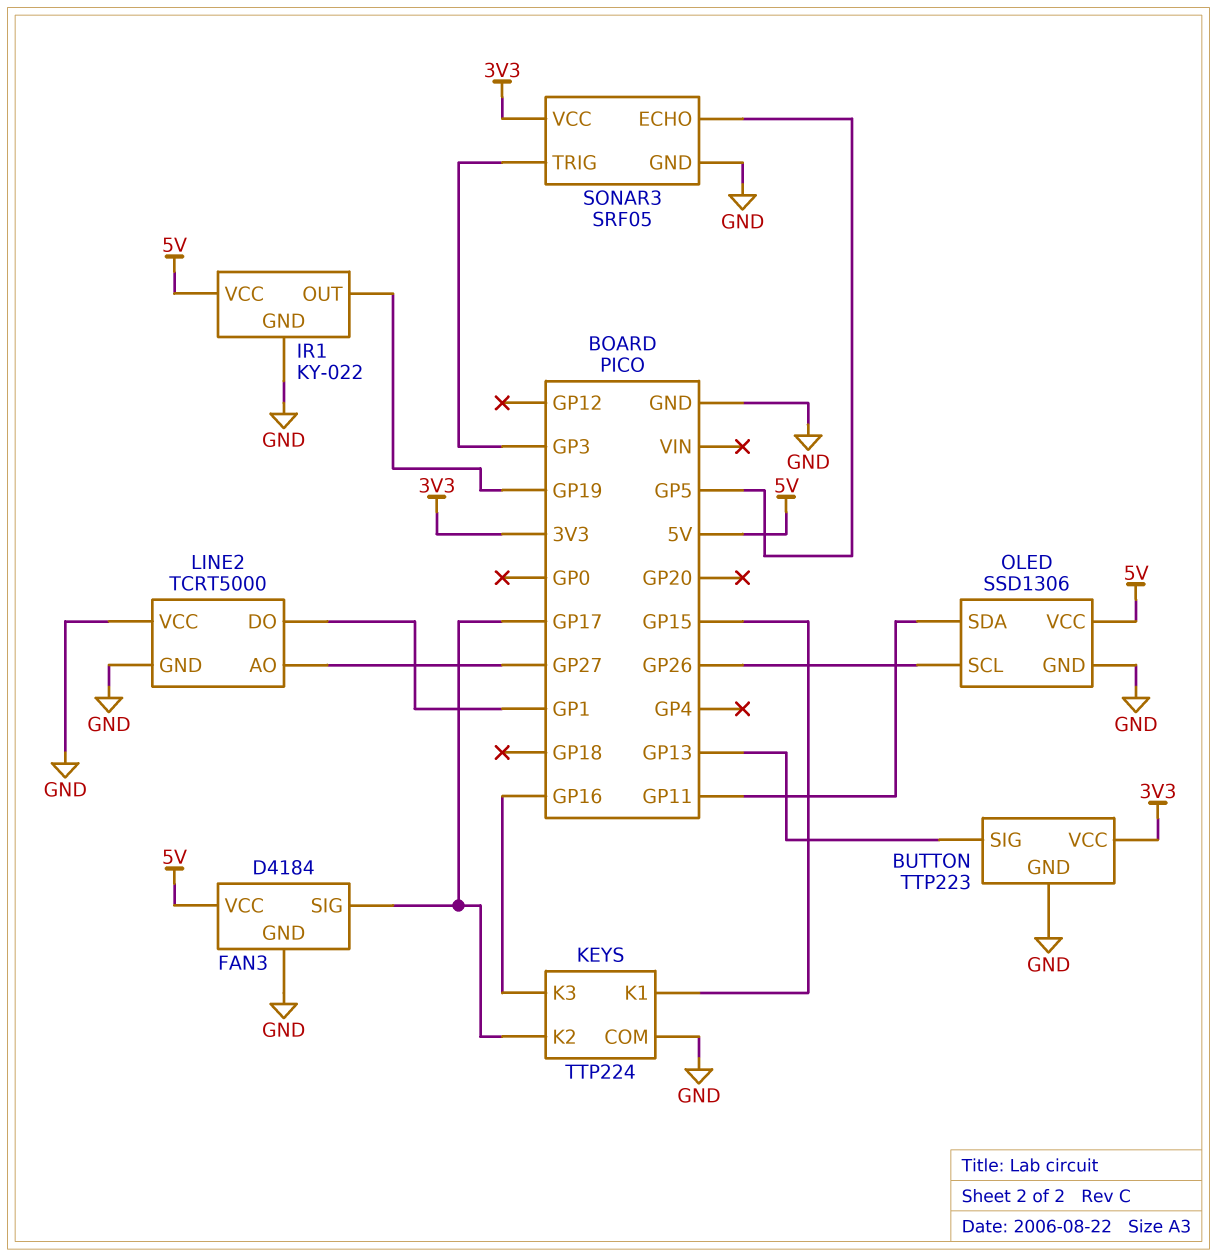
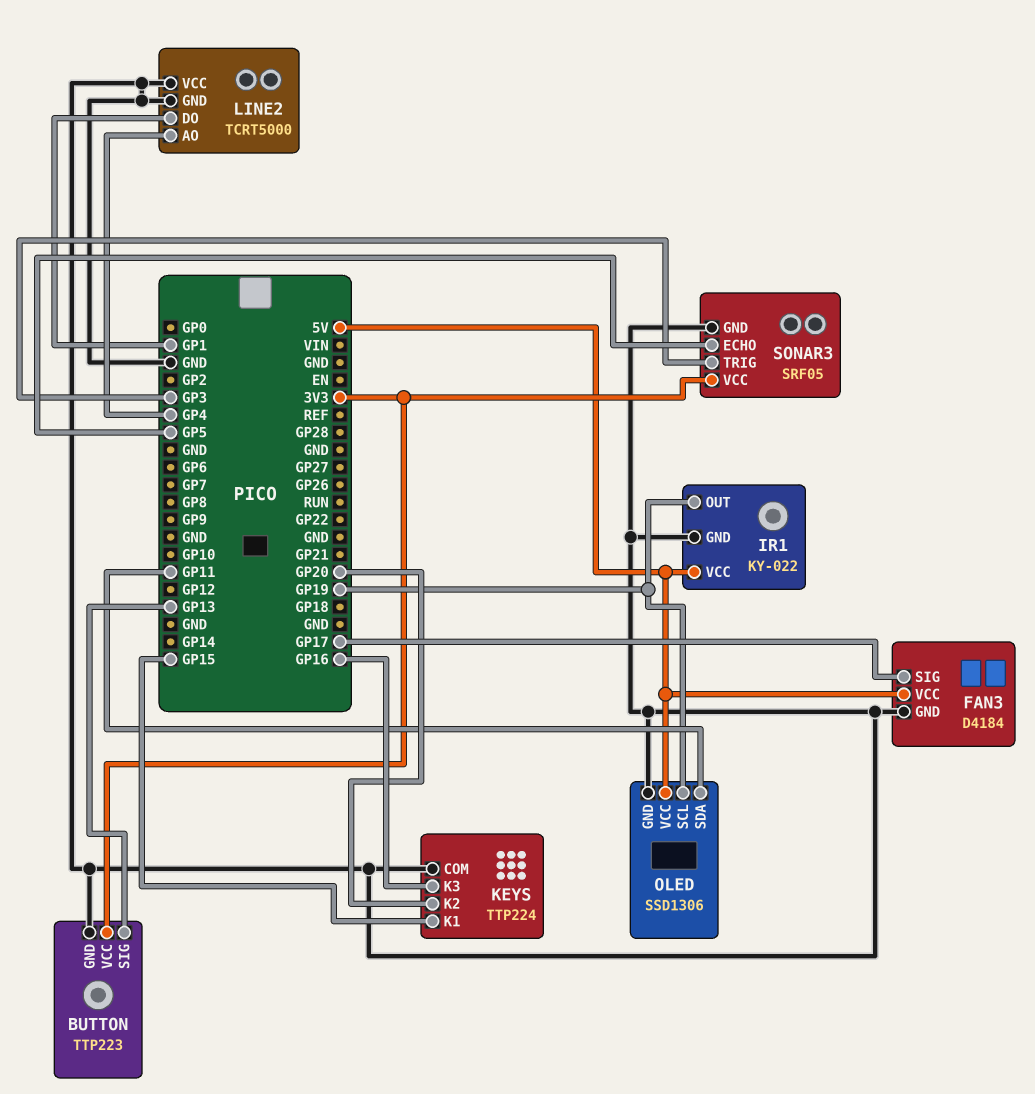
KEYS pin K2: GP17 -> GP20
LINE2 pin AO: GP27 -> GP4
OLED pin SCL: GP26 -> GP19

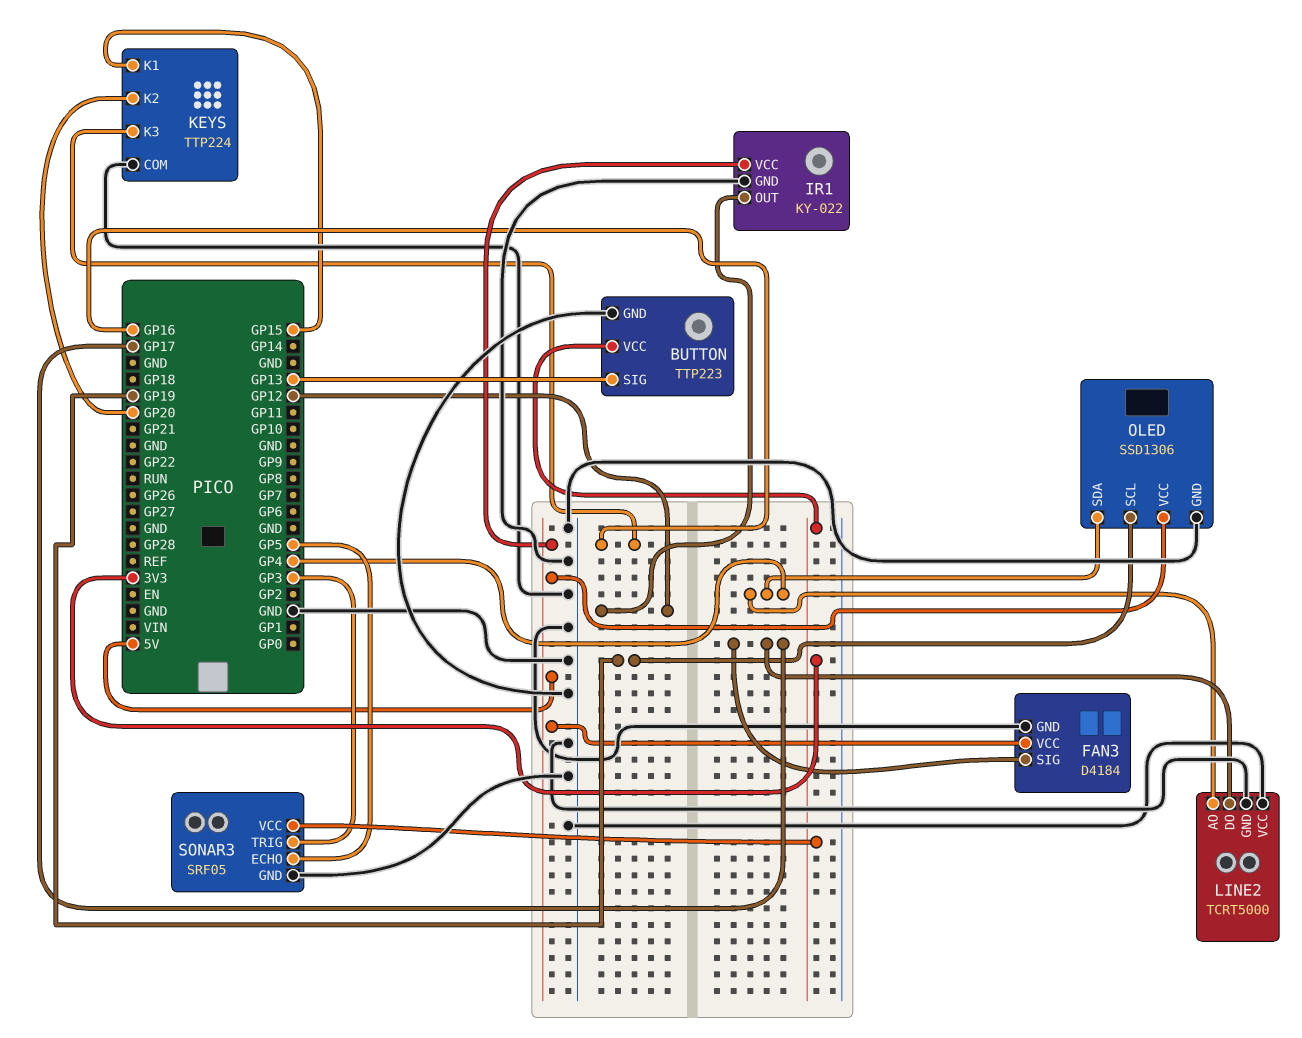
IR1 pin OUT: GP19 -> GP12
LINE2 pin DO: GP1 -> GP17
OLED pin SDA: GP11 -> GP4

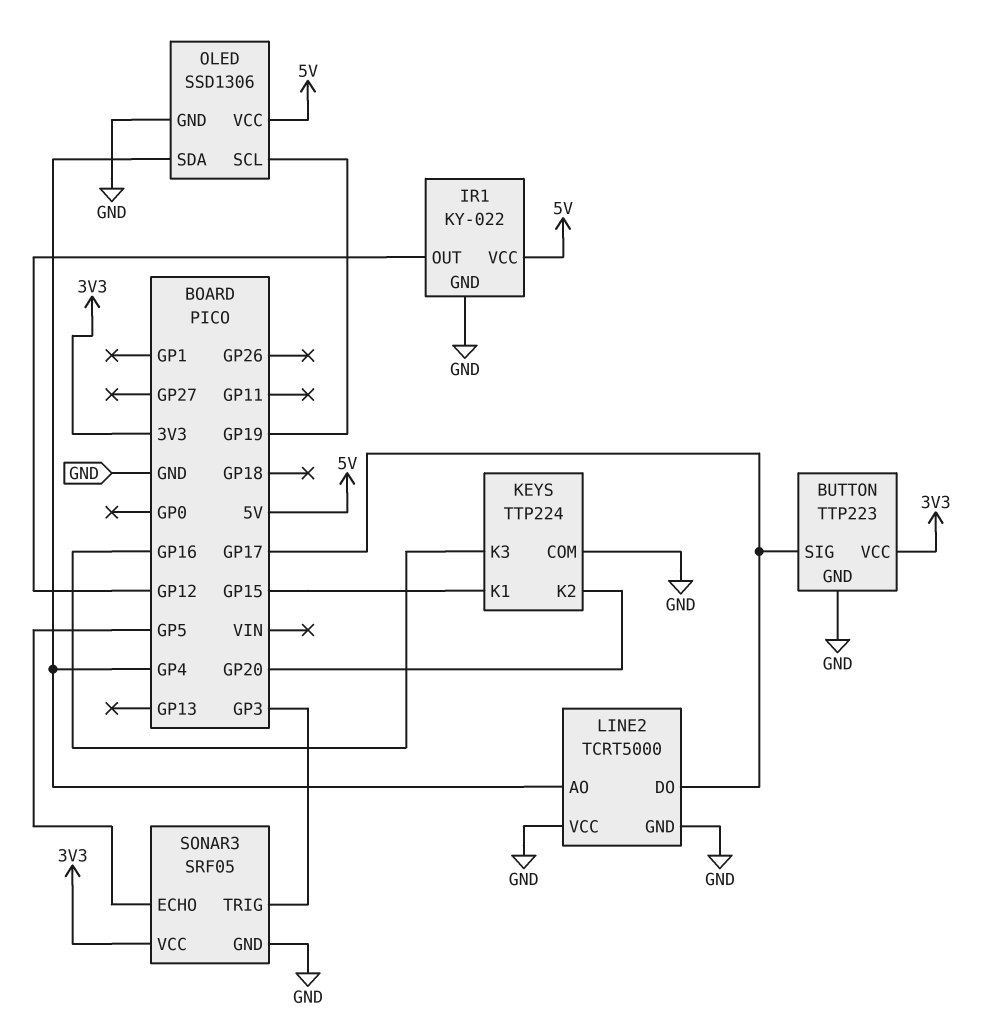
BUTTON pin SIG: GP13 -> GP17
FAN3: D4184 -> none
FAN3 pin GND: GND -> none
FAN3 pin SIG: GP17 -> none
FAN3 pin VCC: 5V -> none

